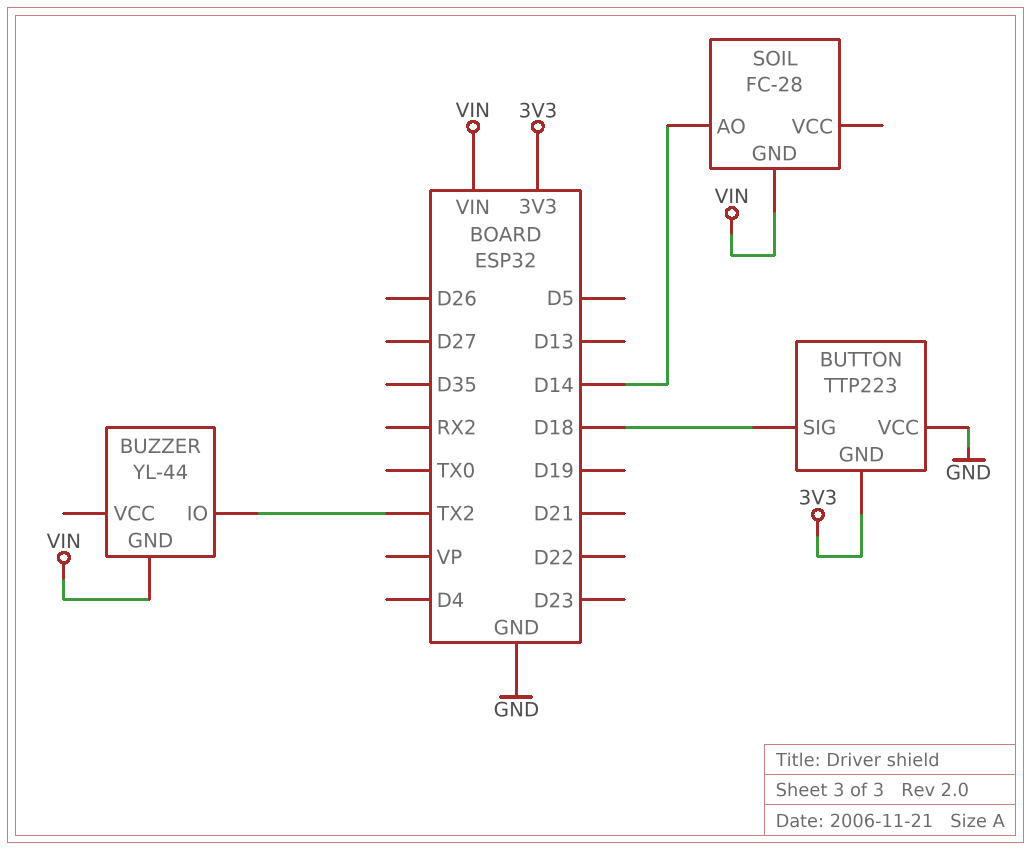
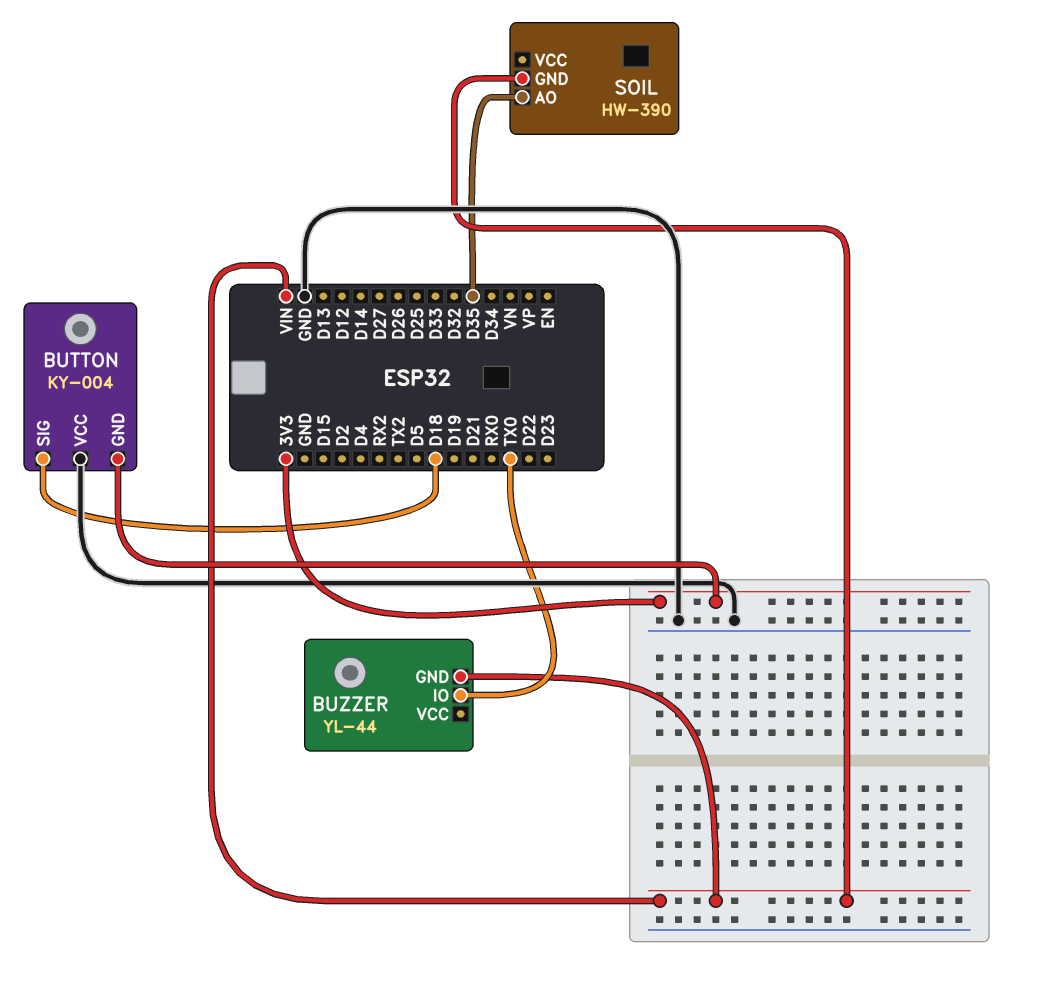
BUTTON: TTP223 -> KY-004
BUZZER pin IO: TX2 -> TX0
SOIL: FC-28 -> HW-390
SOIL pin AO: D14 -> D35

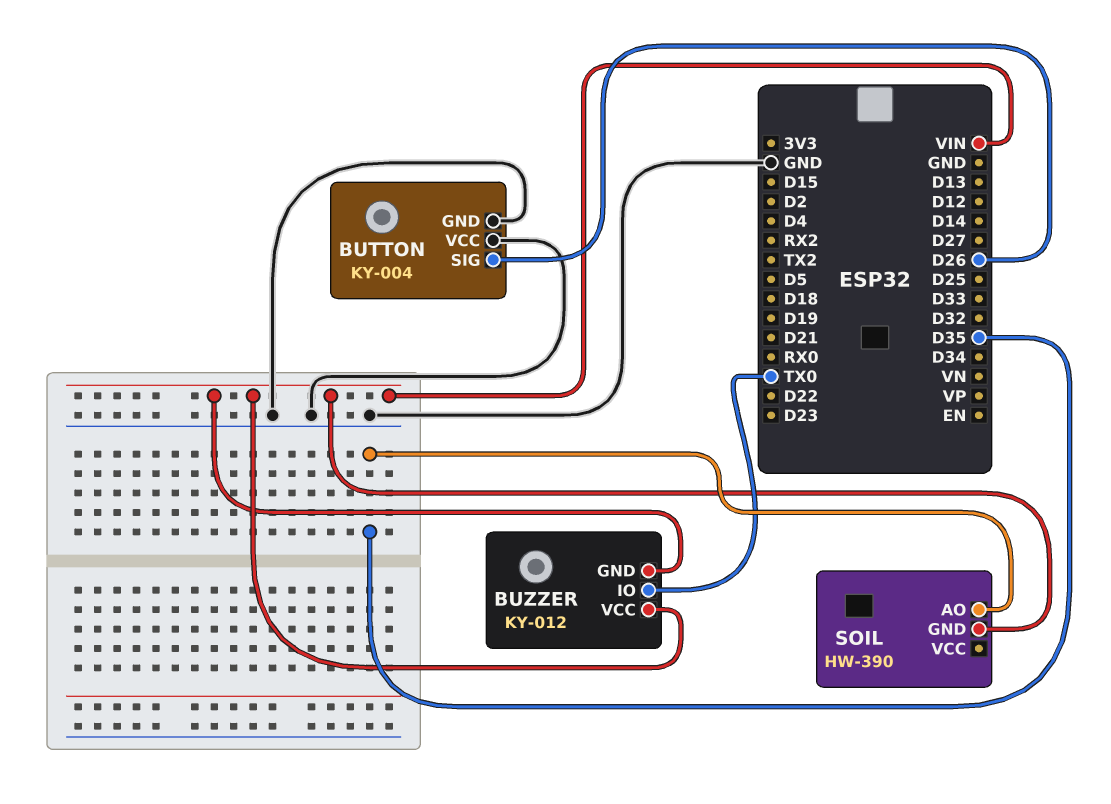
BUTTON pin GND: 3V3 -> GND
BUTTON pin SIG: D18 -> D26
BUZZER: YL-44 -> KY-012
BUZZER pin VCC: none -> VIN

